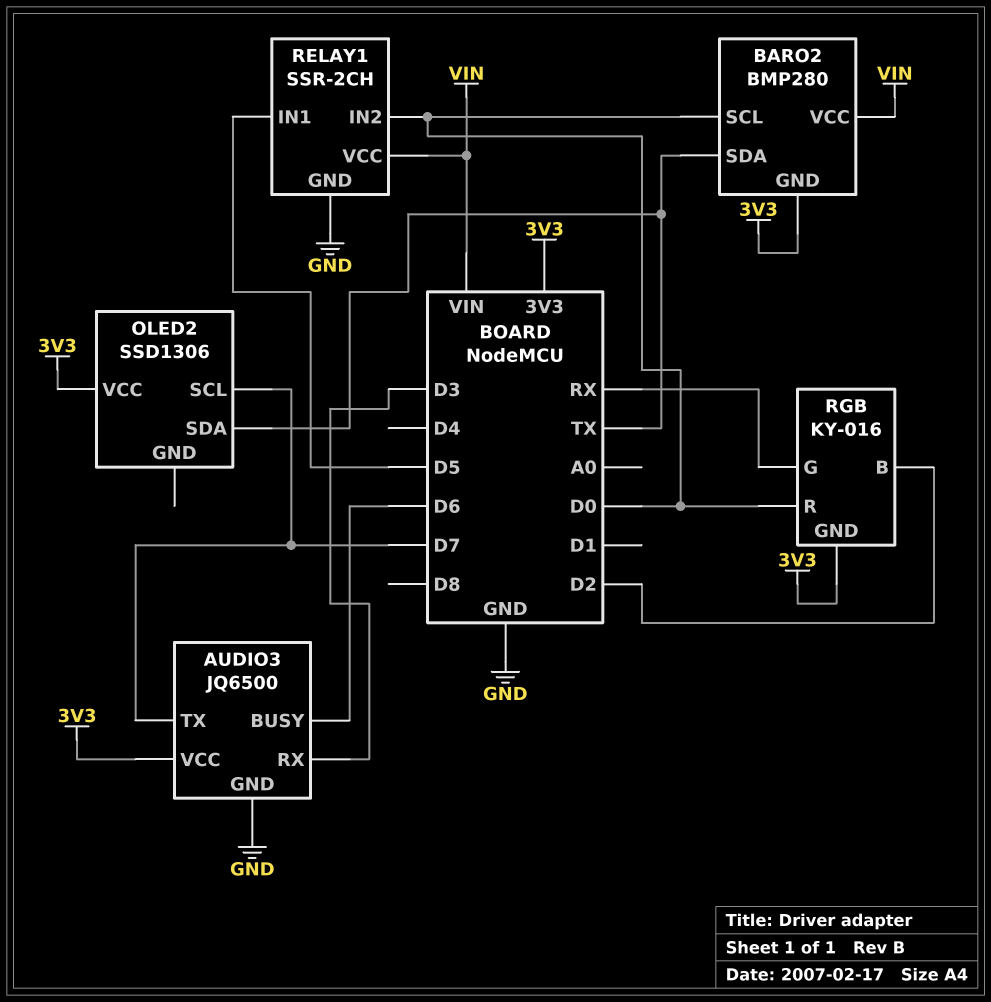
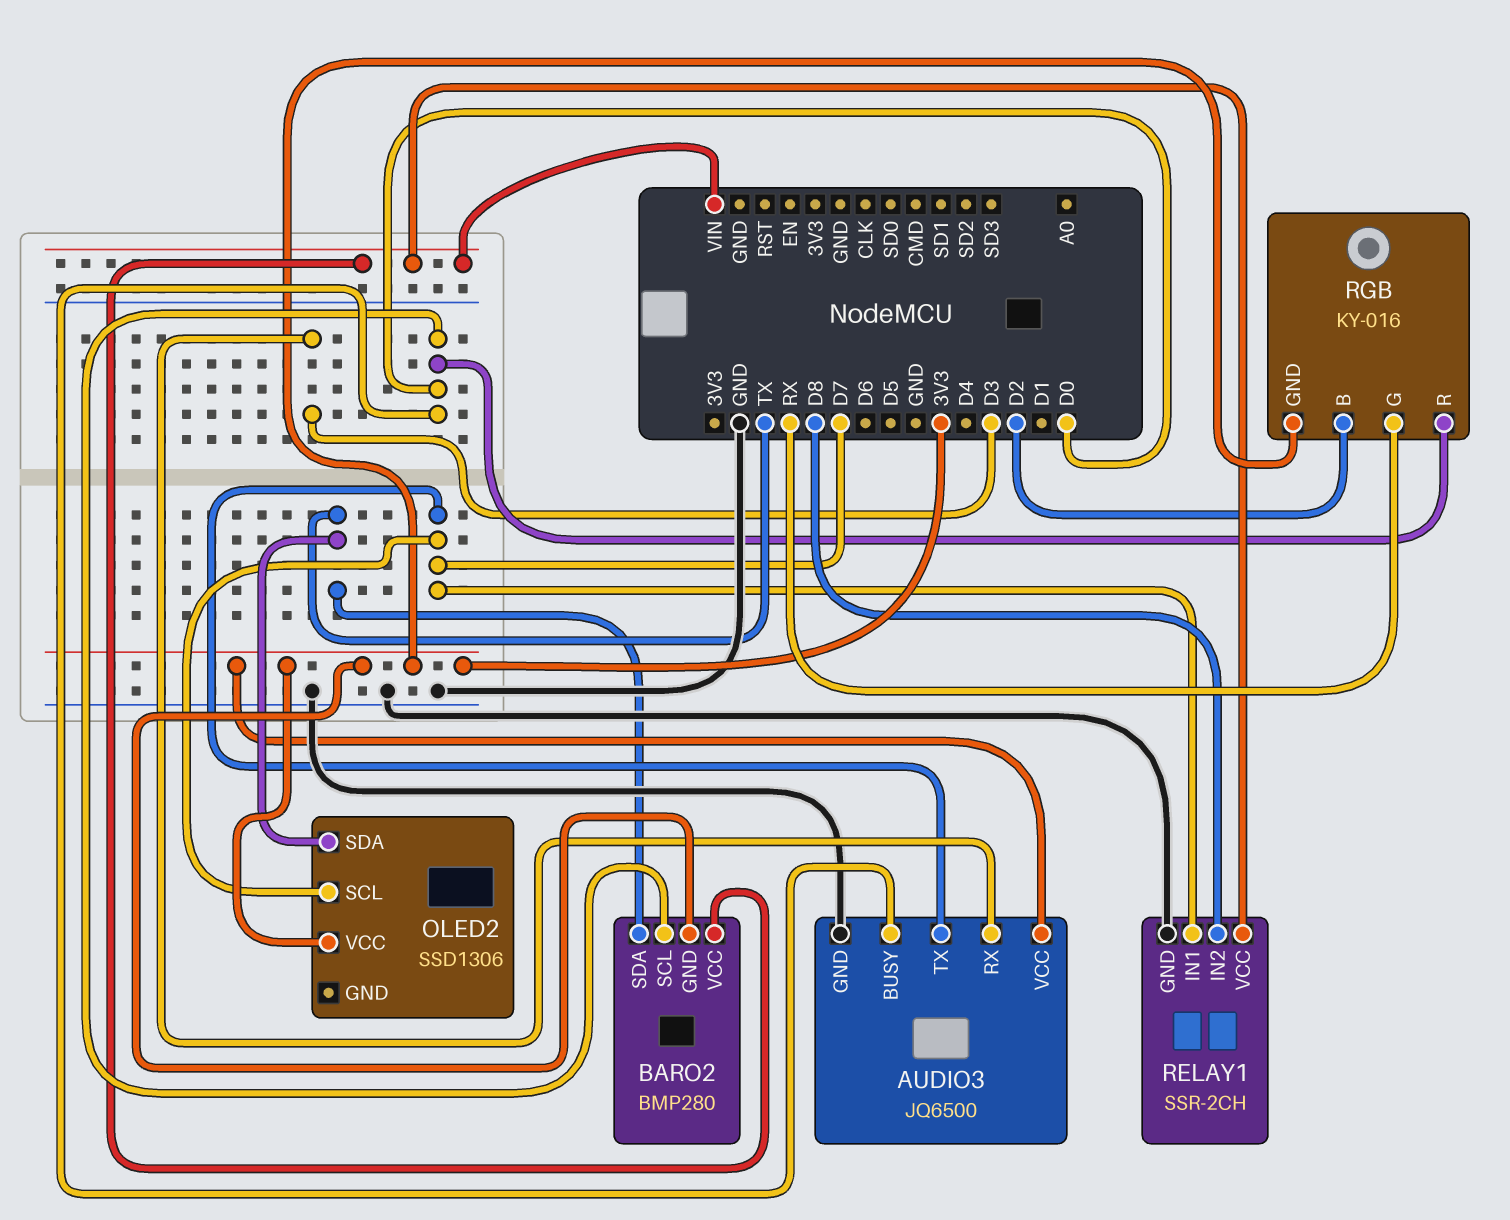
AUDIO3 pin BUSY: D6 -> D0
RELAY1 pin IN1: D5 -> D7
RELAY1 pin IN2: D0 -> D8

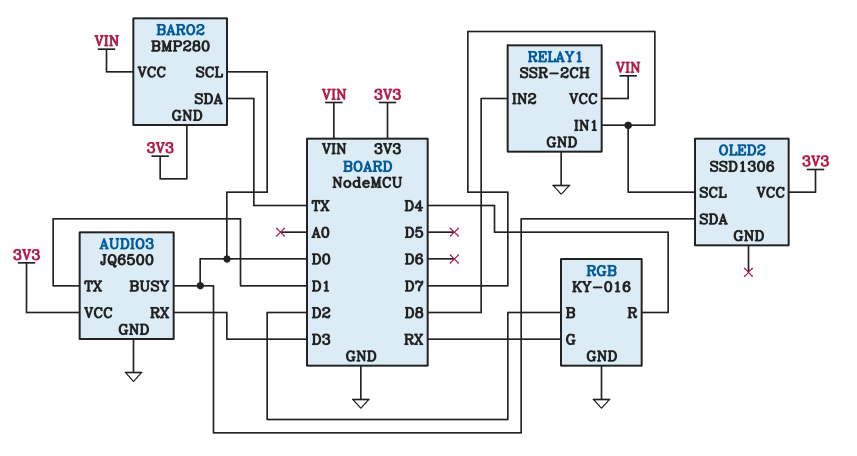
AUDIO3 pin TX: D7 -> D1
OLED2 pin SDA: TX -> D0
RGB pin GND: 3V3 -> GND
RGB pin R: D0 -> D4

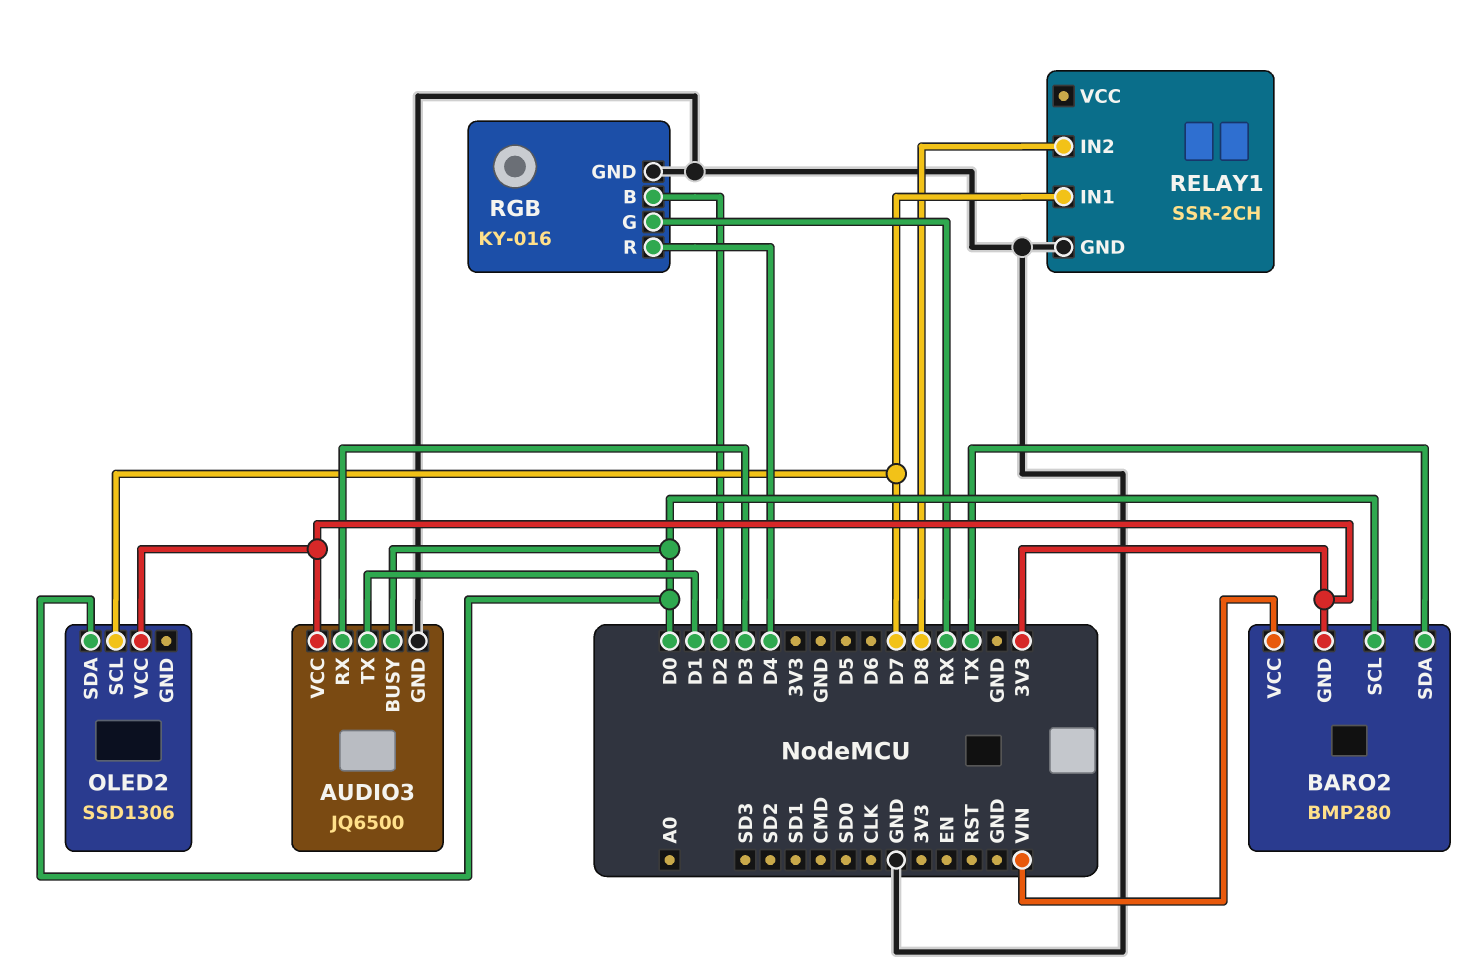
RELAY1 pin VCC: VIN -> none

